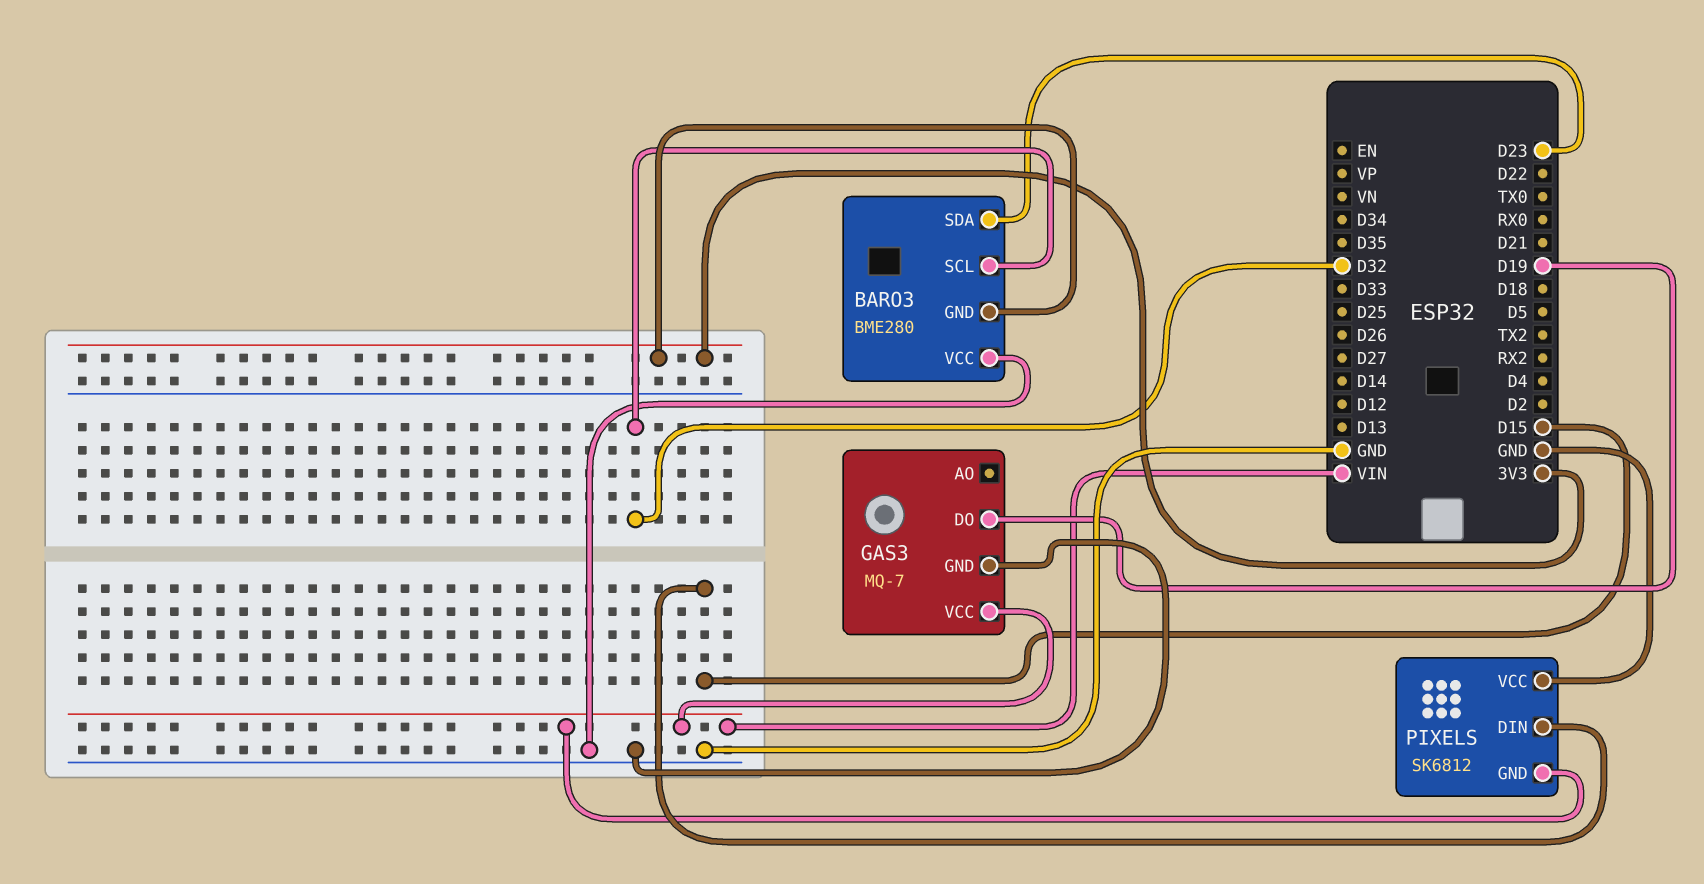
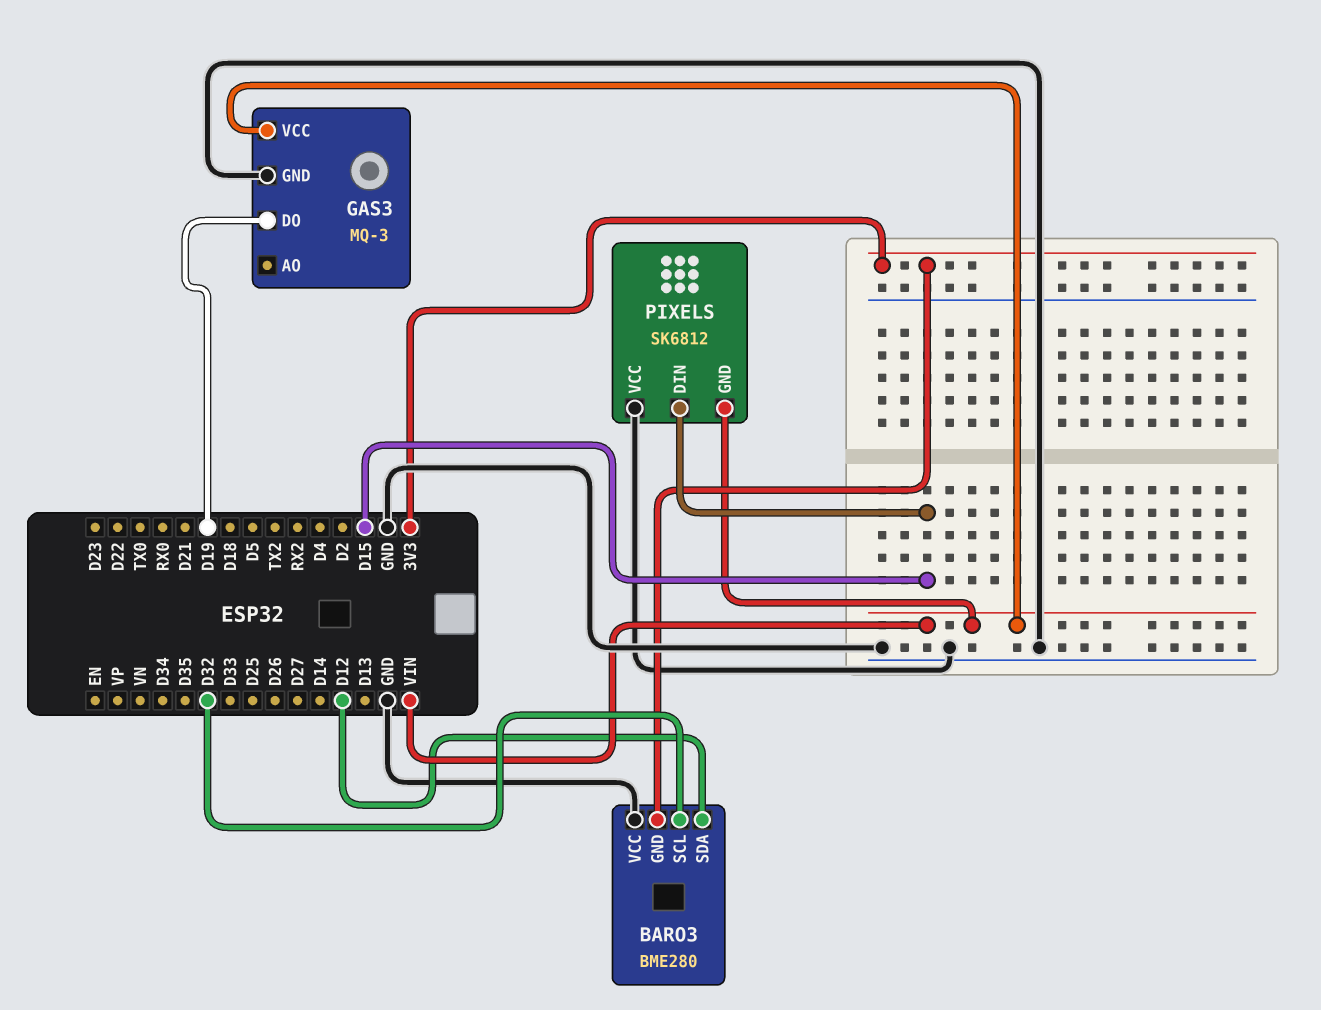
BARO3 pin SDA: D23 -> D12
GAS3: MQ-7 -> MQ-3

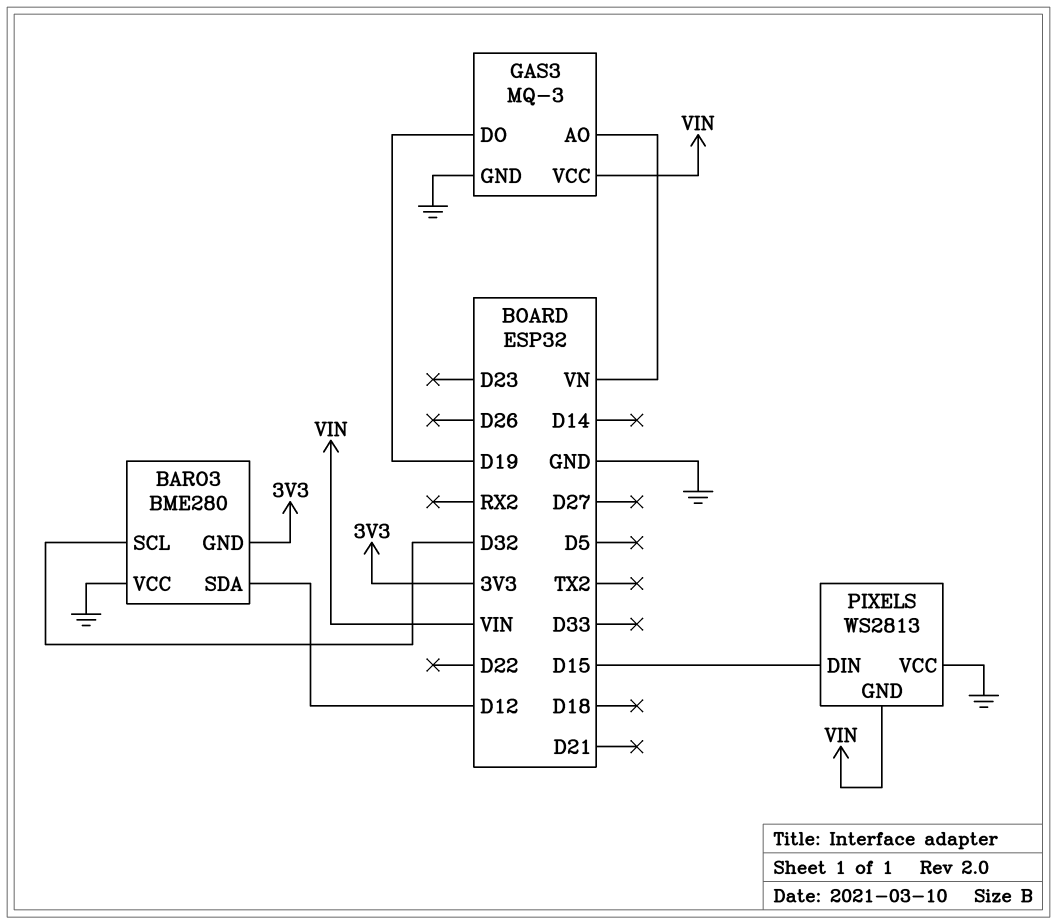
GAS3 pin AO: none -> VN
PIXELS: SK6812 -> WS2813

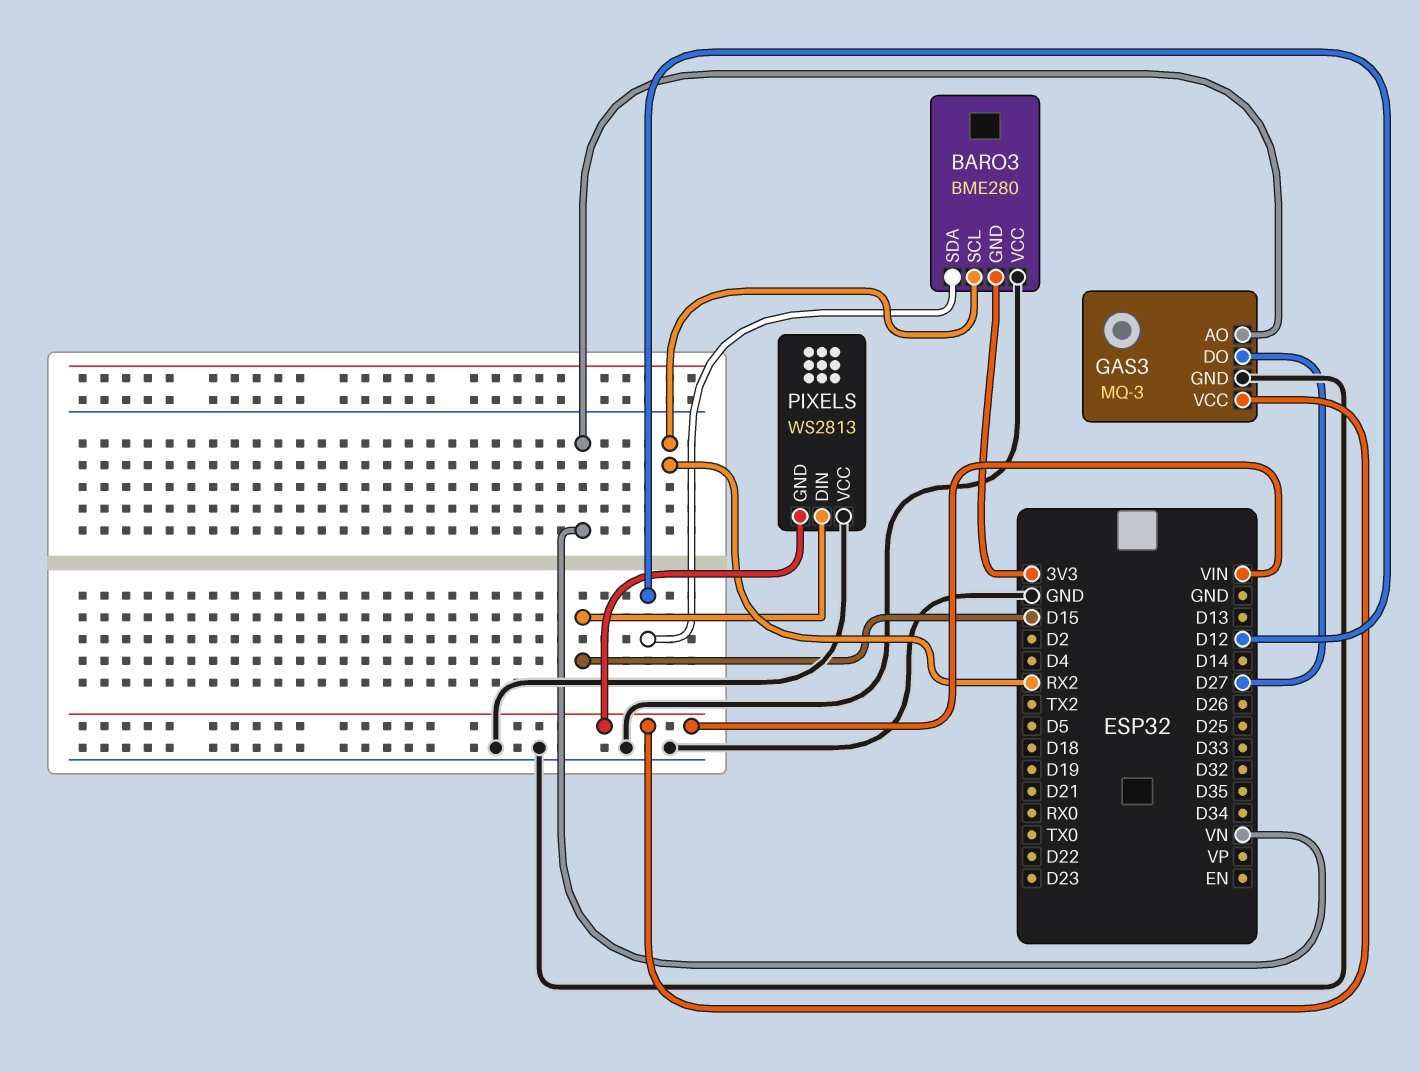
BARO3 pin SCL: D32 -> RX2
GAS3 pin DO: D19 -> D27

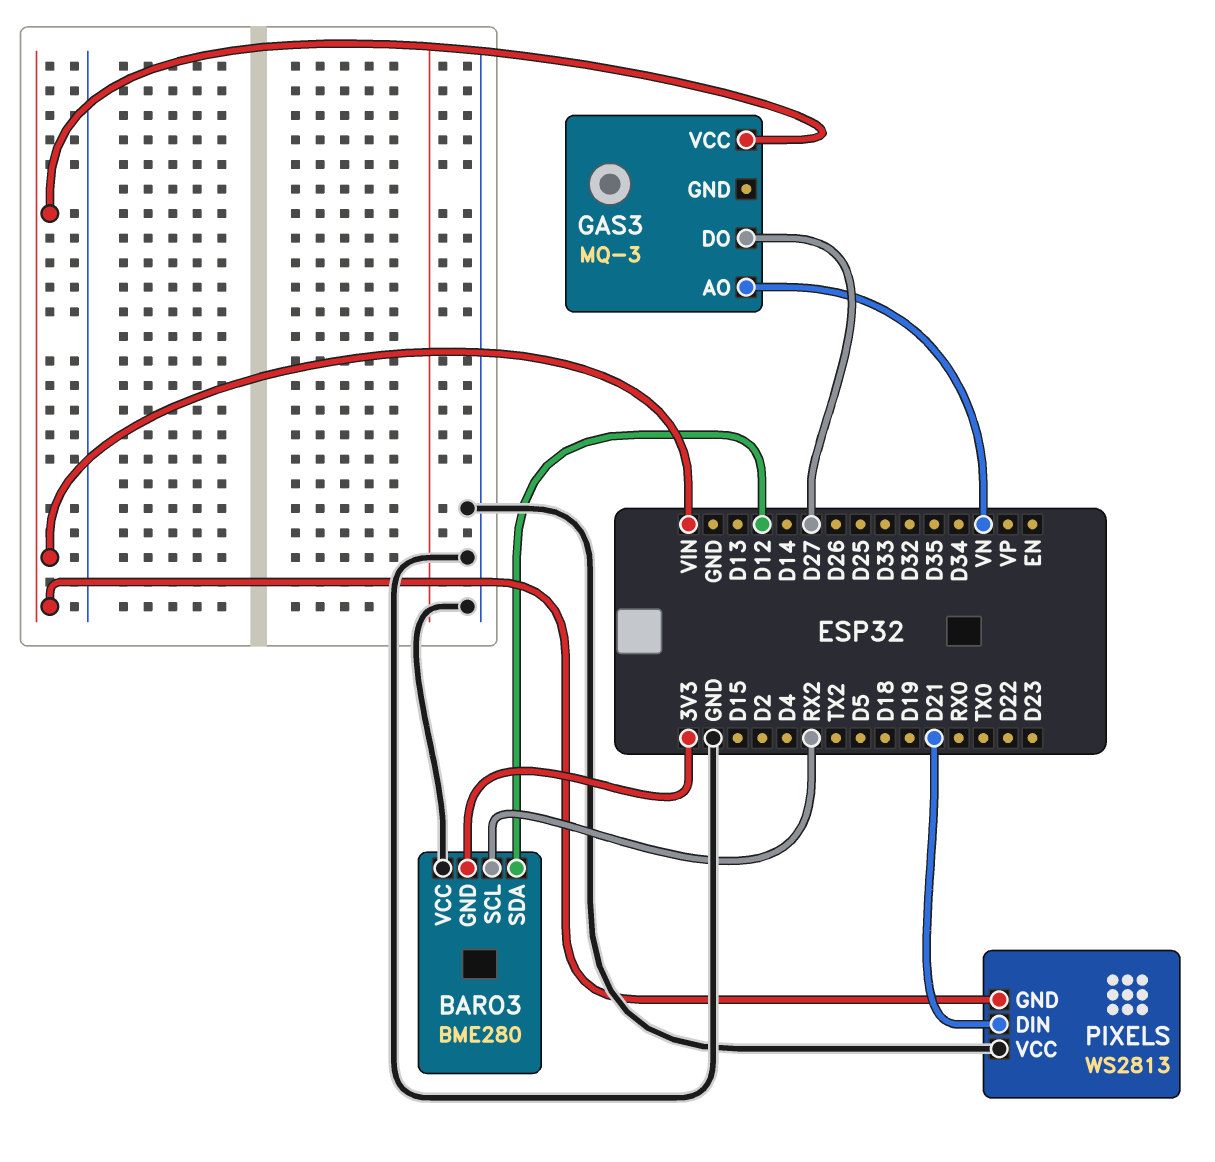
GAS3 pin GND: GND -> none
PIXELS pin DIN: D15 -> D21

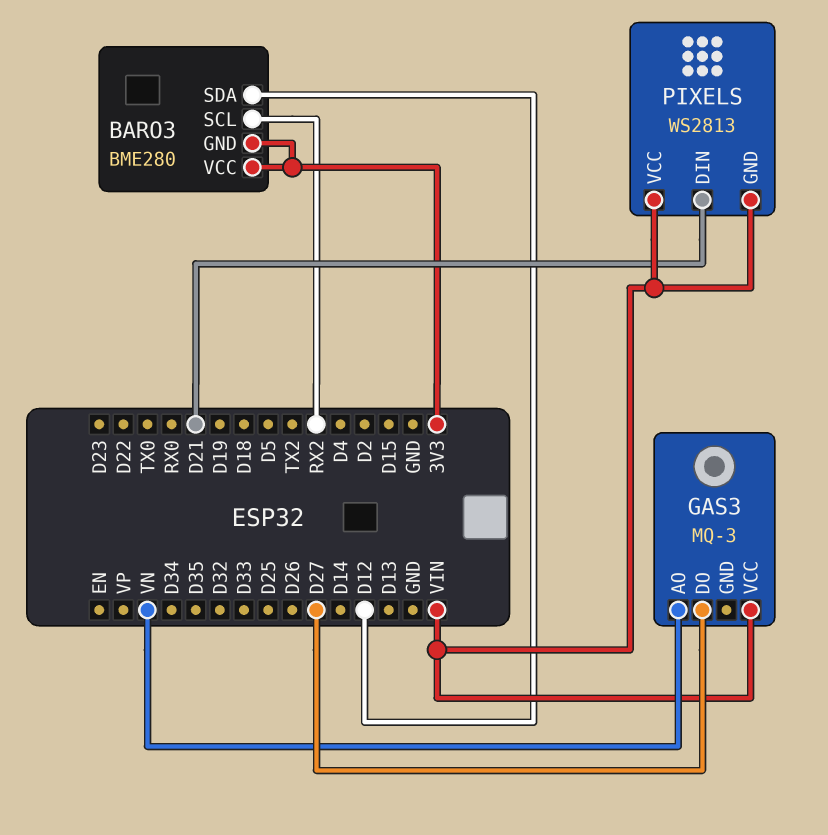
BARO3 pin VCC: GND -> 3V3
PIXELS pin VCC: GND -> VIN

